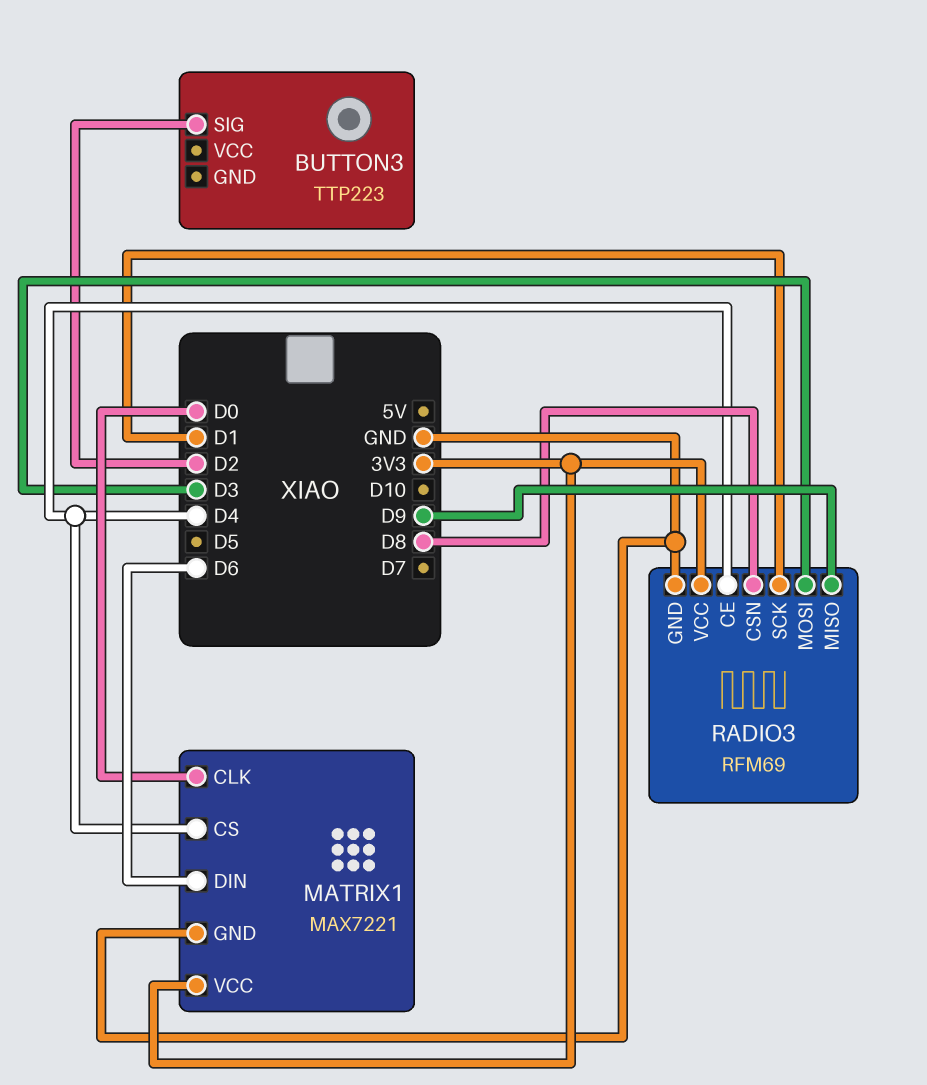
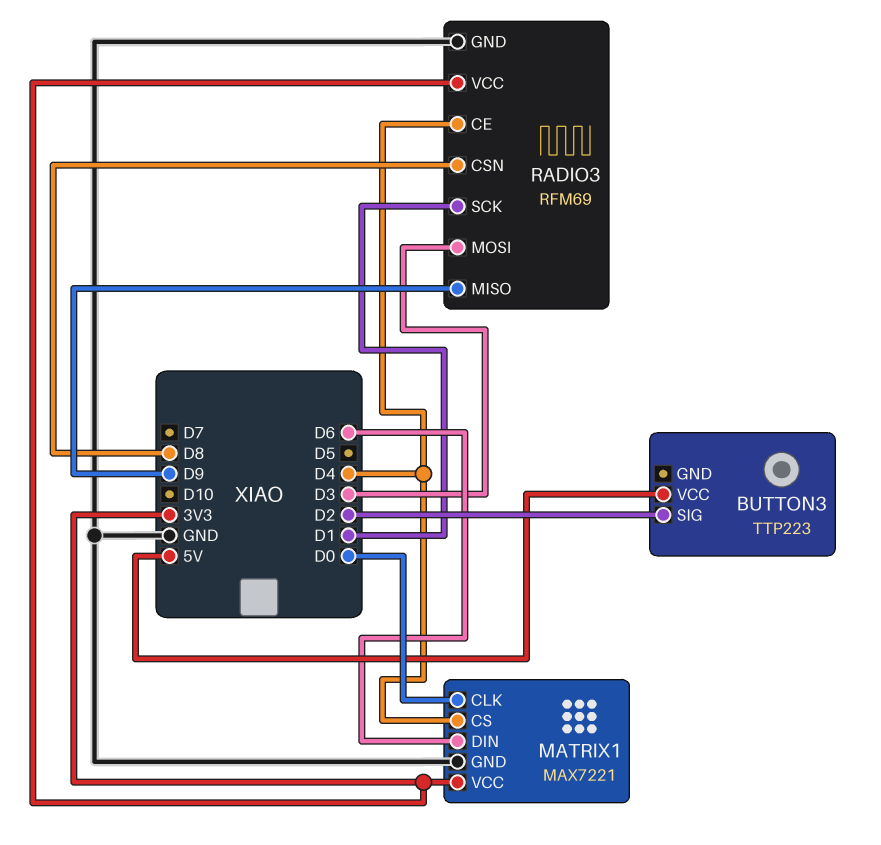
BUTTON3 pin VCC: none -> 5V

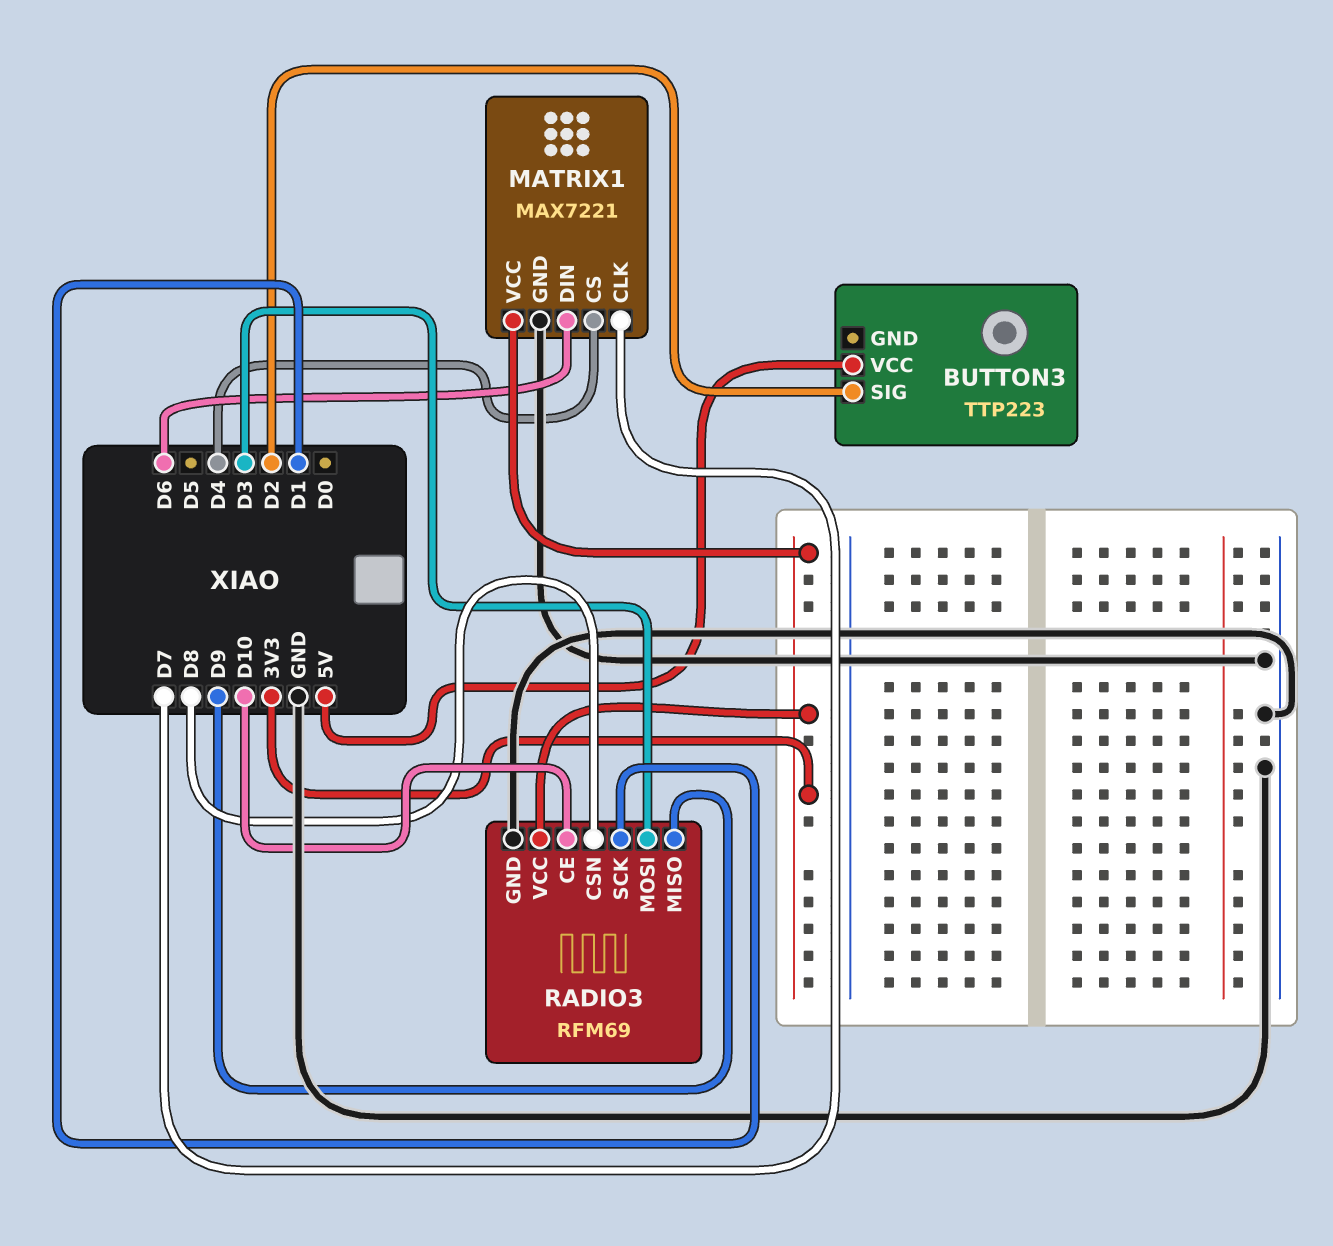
MATRIX1 pin CLK: D0 -> D7
RADIO3 pin CE: D4 -> D10

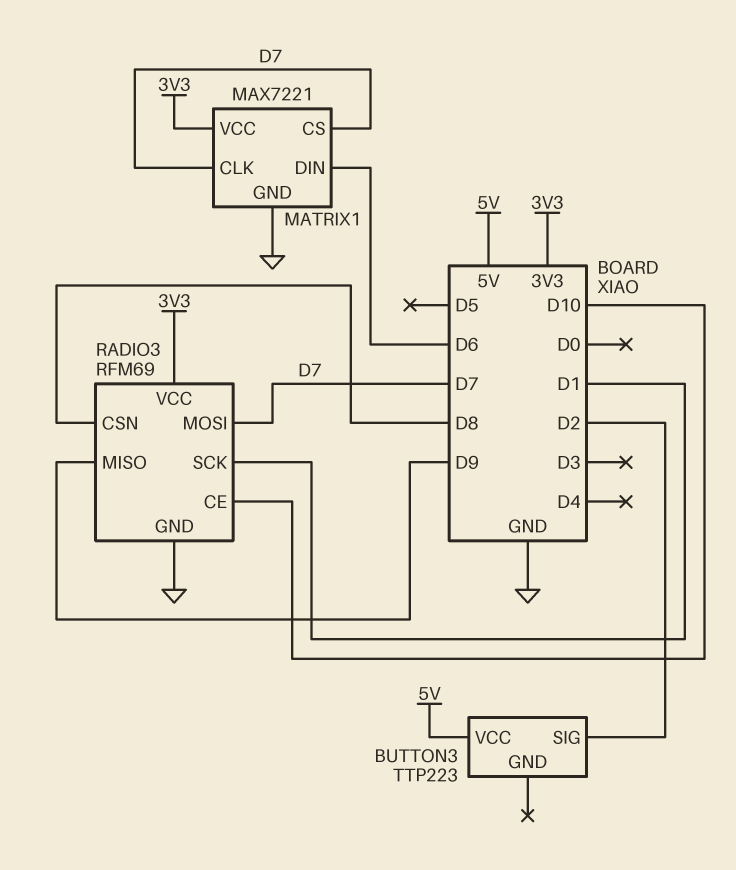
MATRIX1 pin CS: D4 -> D7
RADIO3 pin MOSI: D3 -> D7

